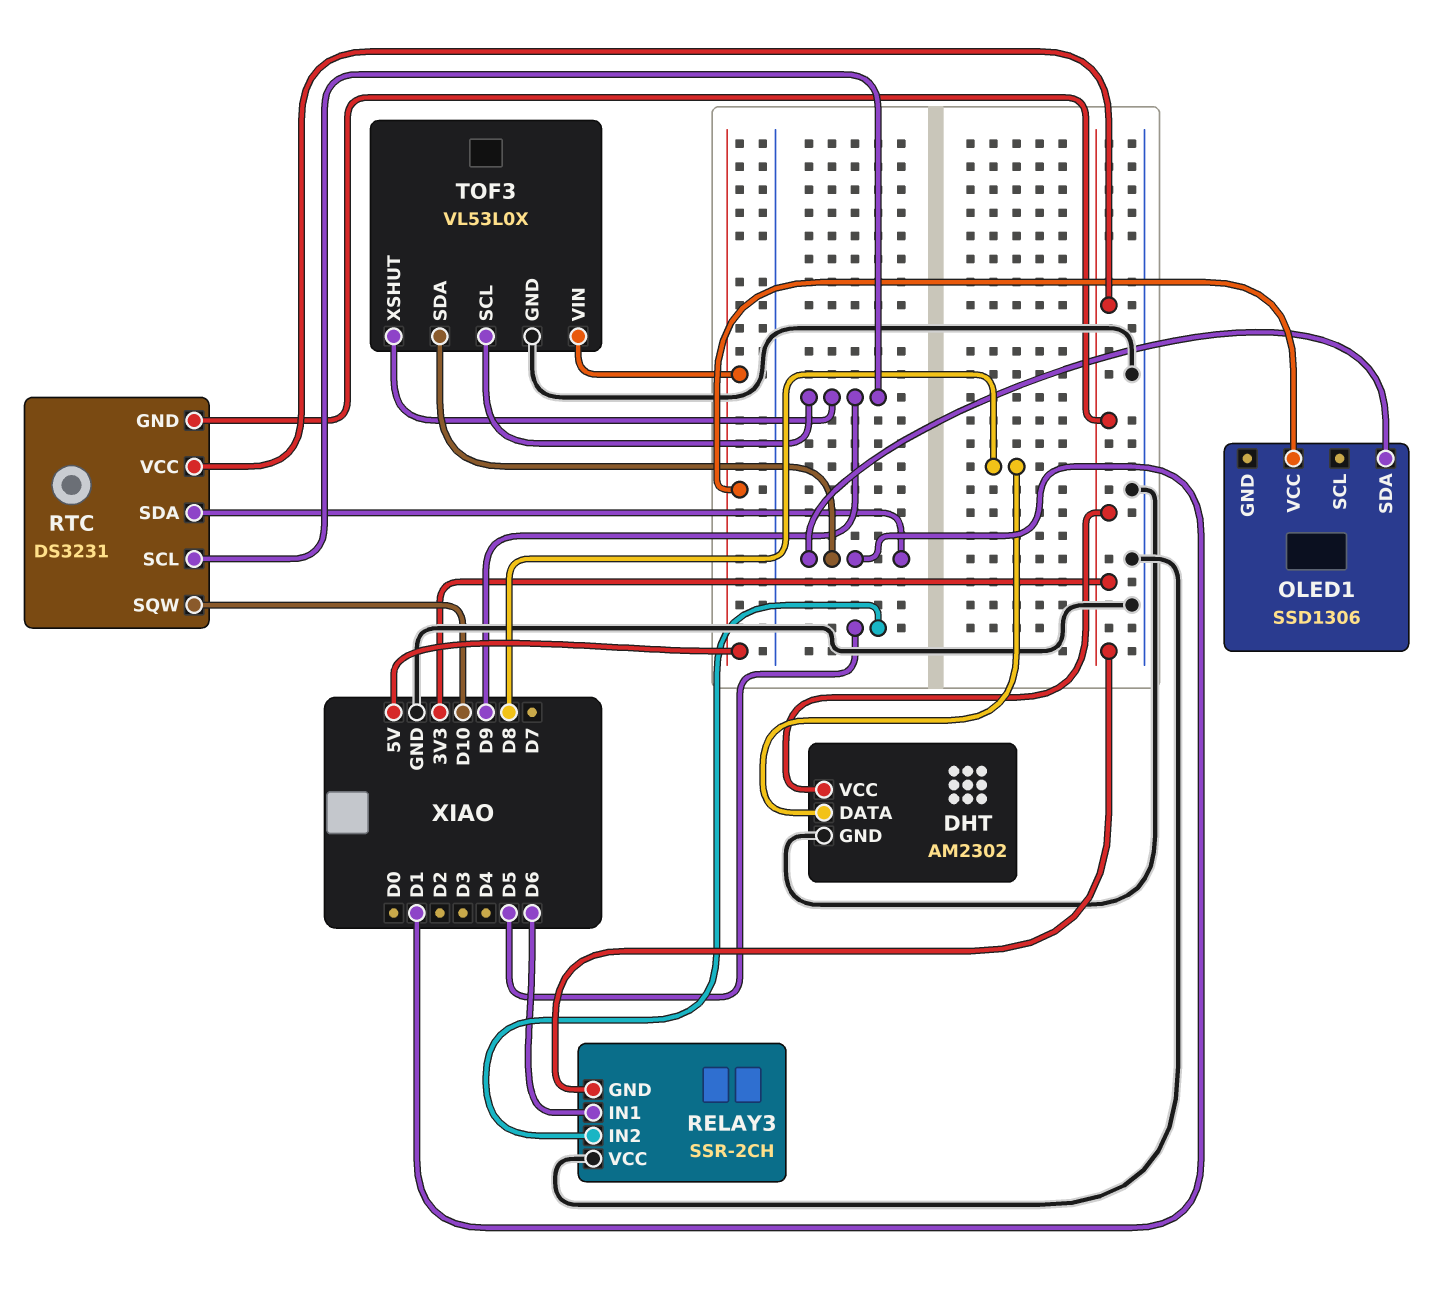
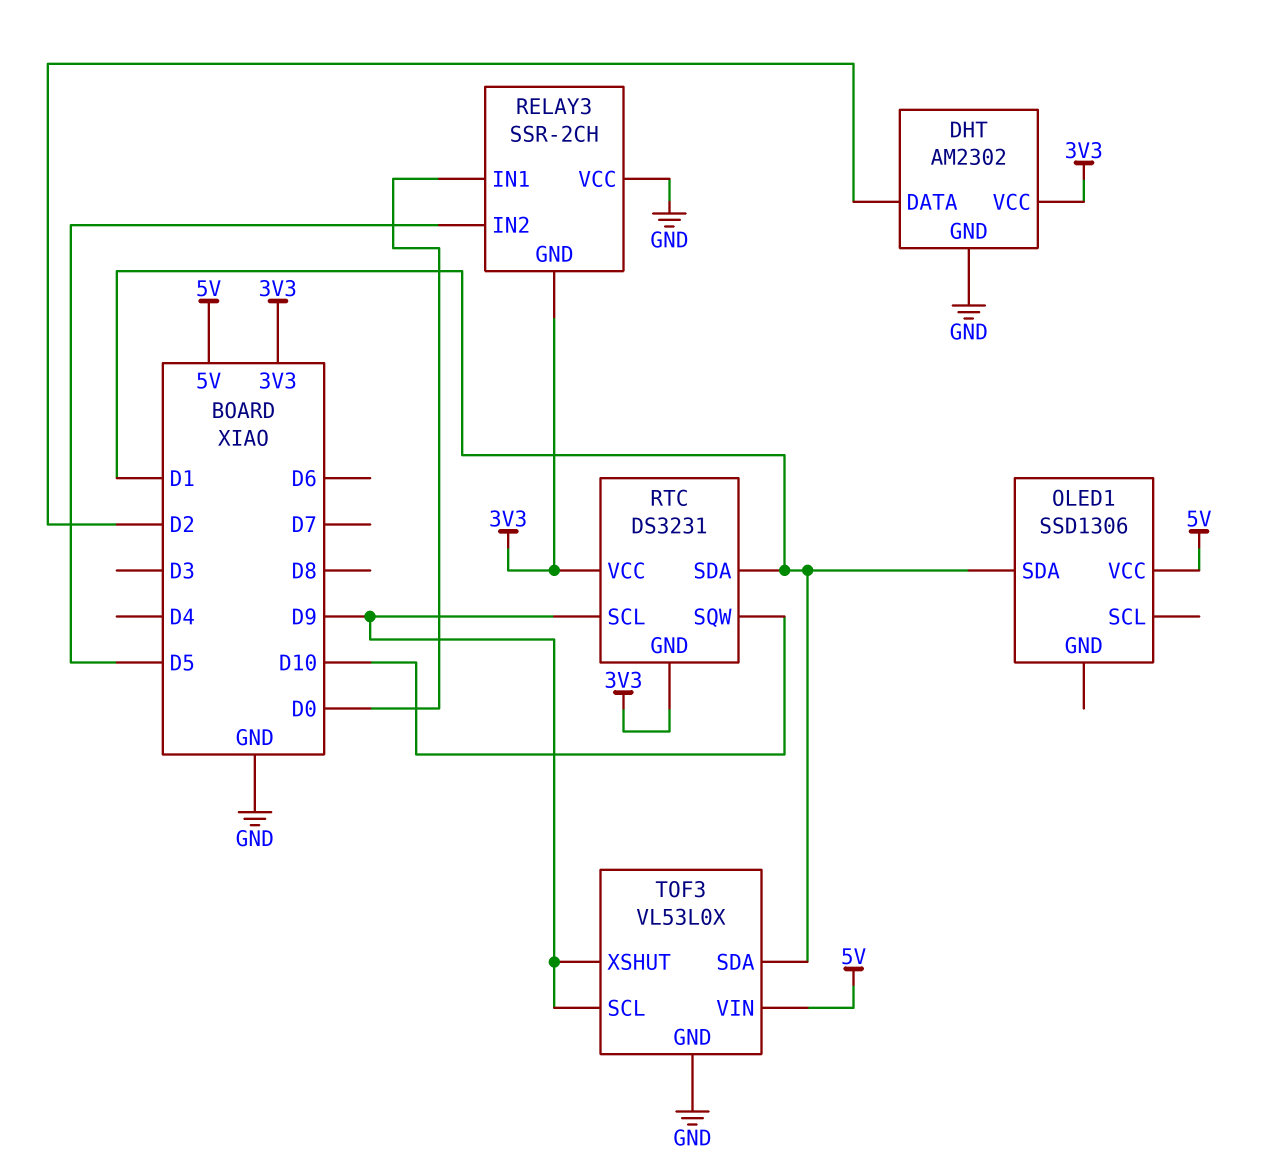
DHT pin DATA: D8 -> D2
RELAY3 pin IN1: D6 -> D0

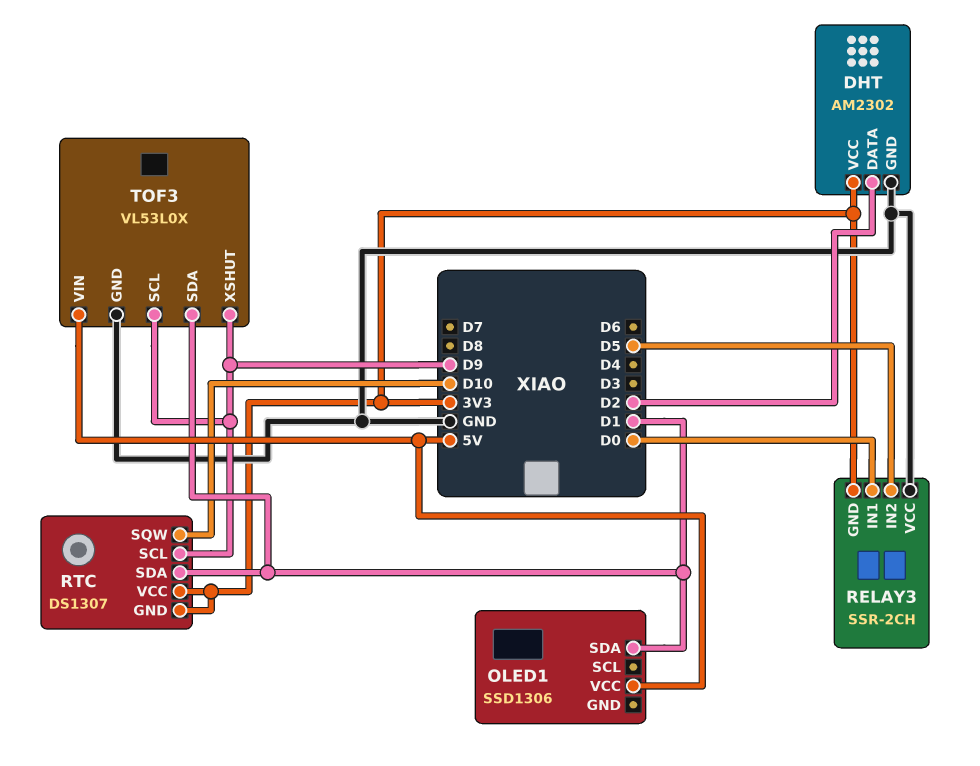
RTC: DS3231 -> DS1307

